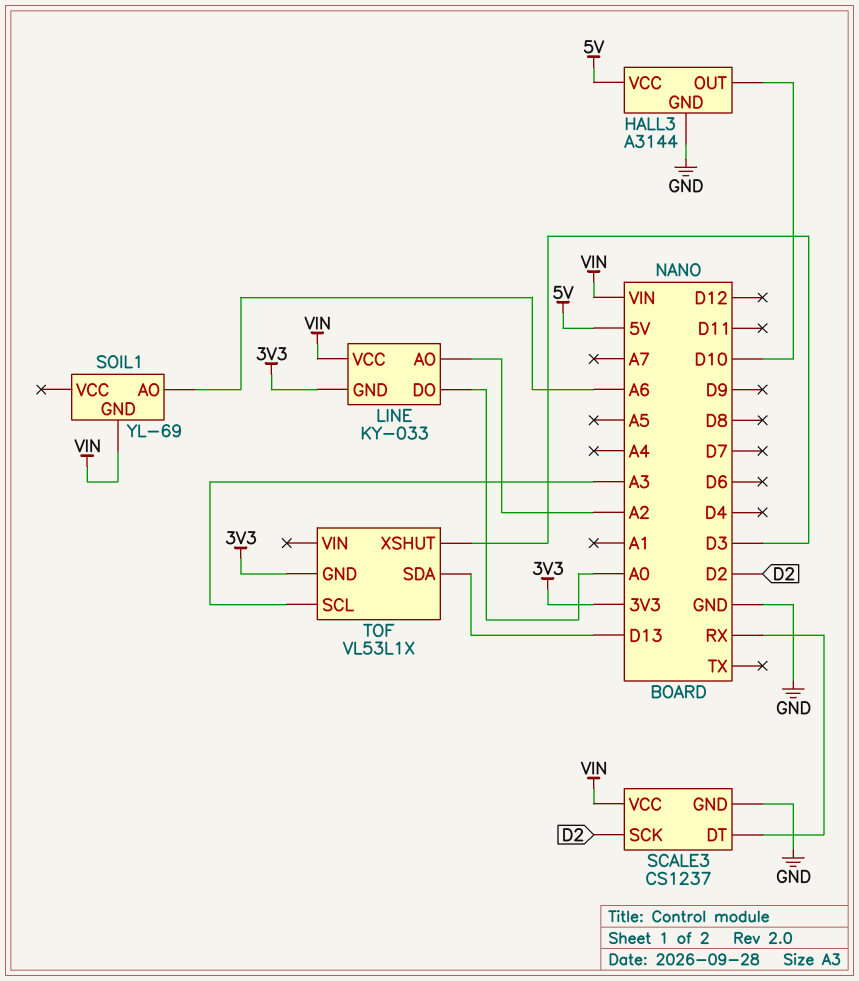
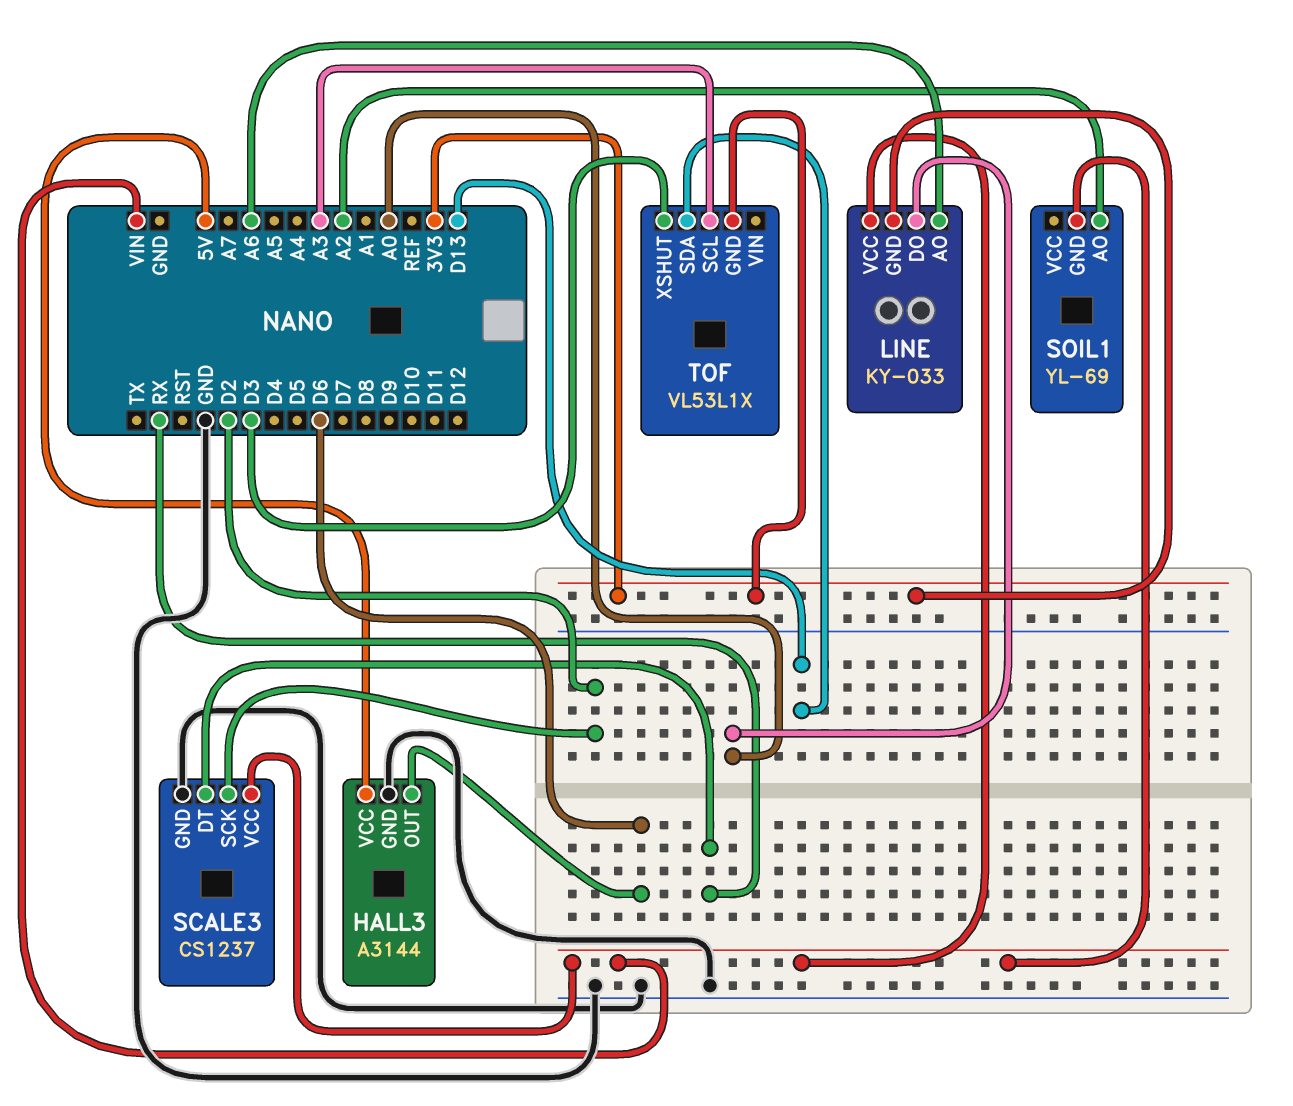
HALL3 pin OUT: D10 -> D6
LINE pin AO: A2 -> A6
SOIL1 pin AO: A6 -> A2

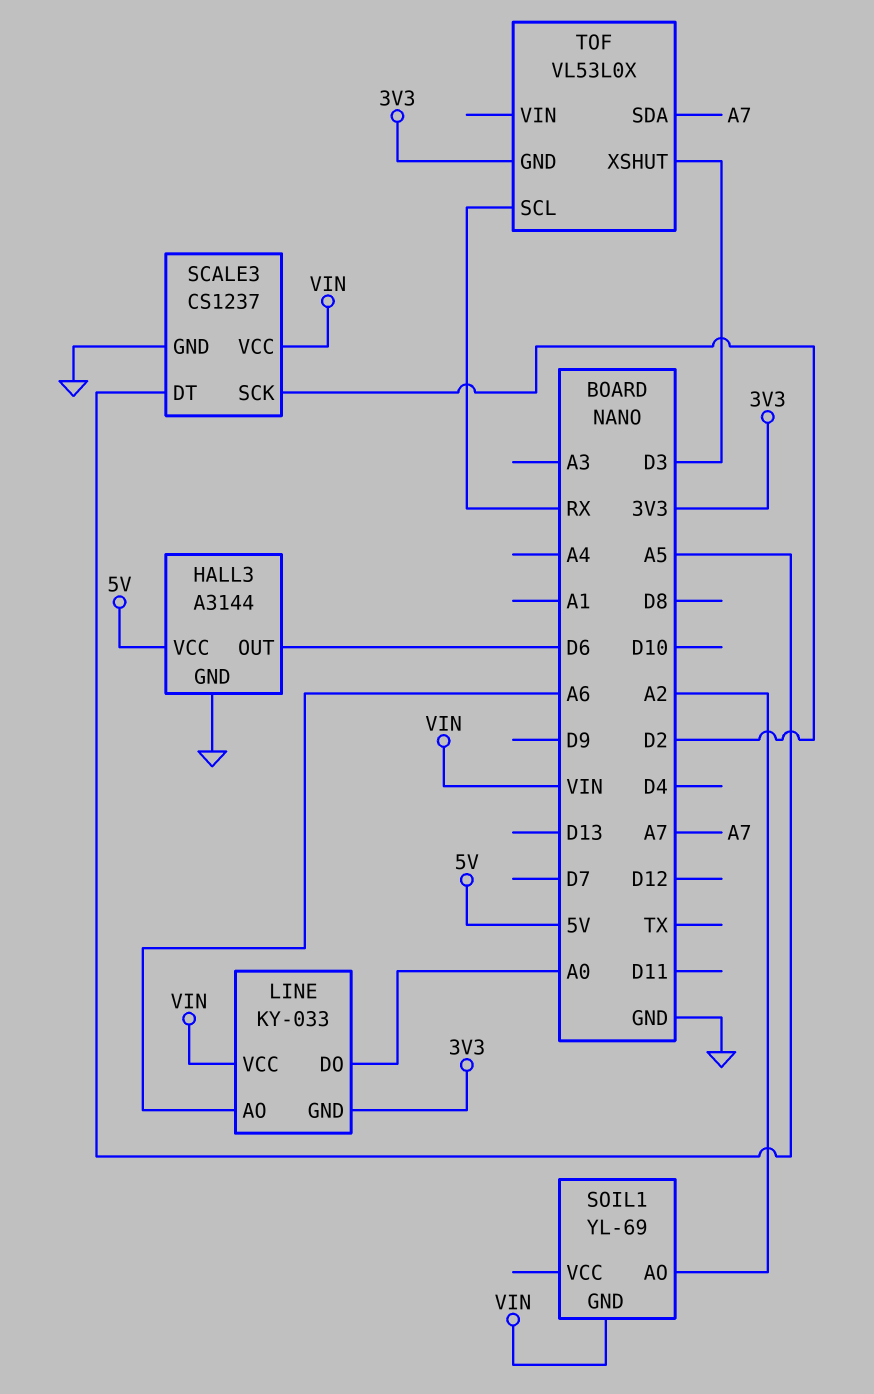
SCALE3 pin DT: RX -> A5
TOF: VL53L1X -> VL53L0X
TOF pin SCL: A3 -> RX
TOF pin SDA: D13 -> A7

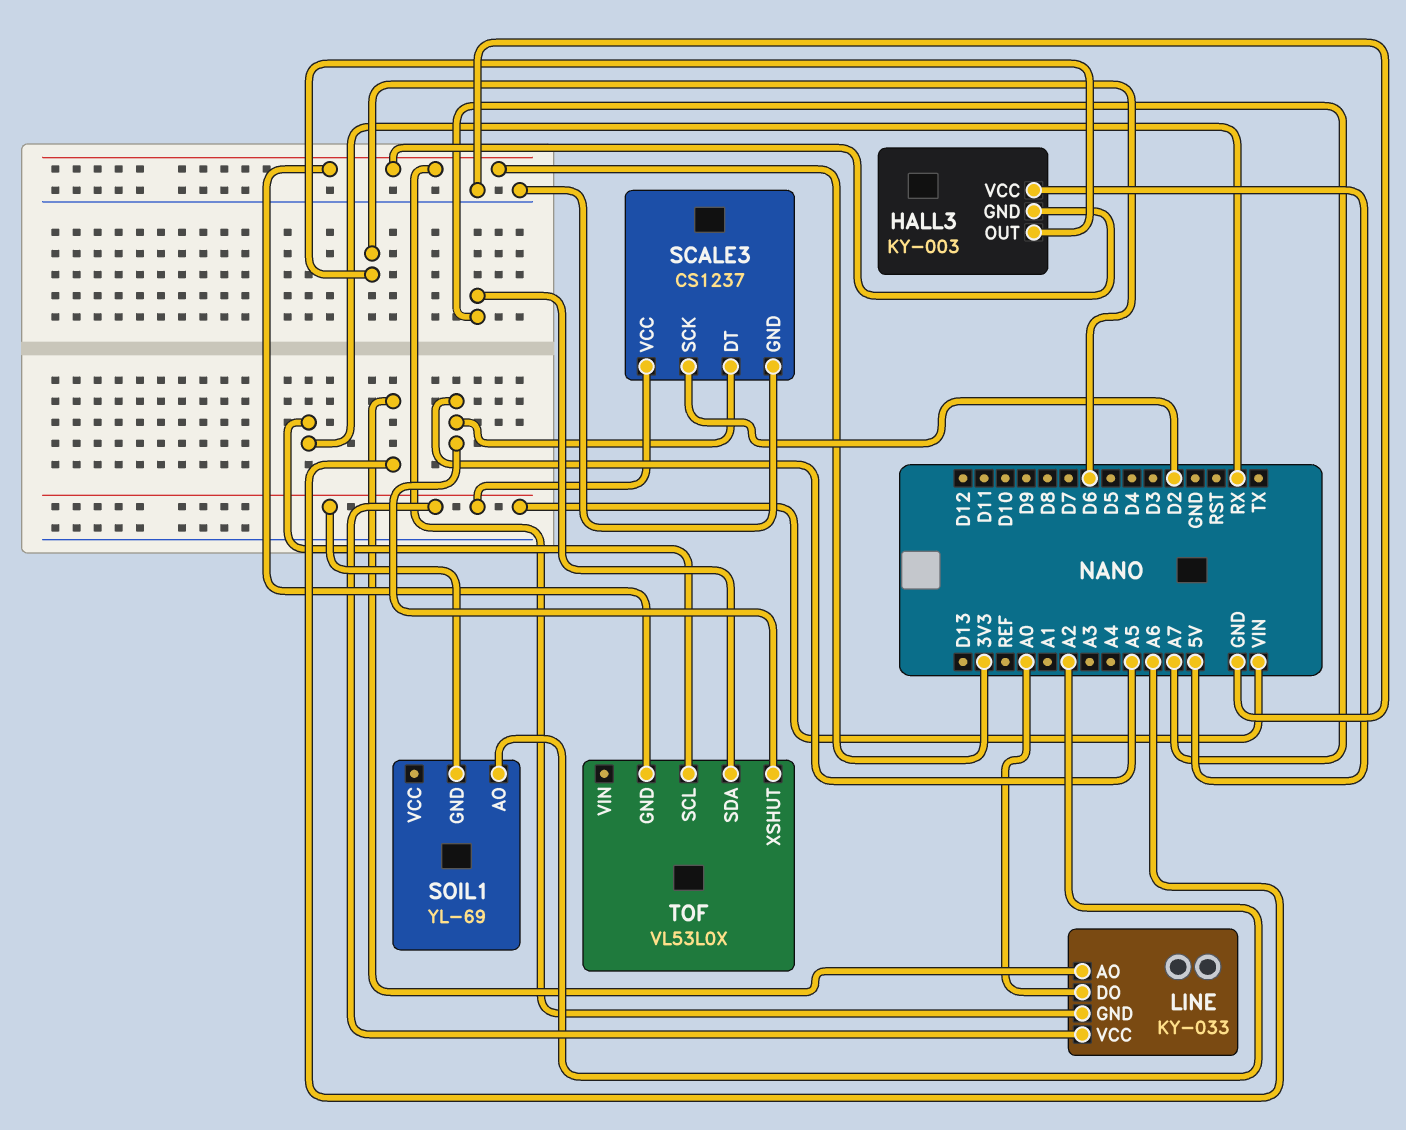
HALL3: A3144 -> KY-003
HALL3 pin GND: GND -> 3V3
TOF pin XSHUT: D3 -> A5

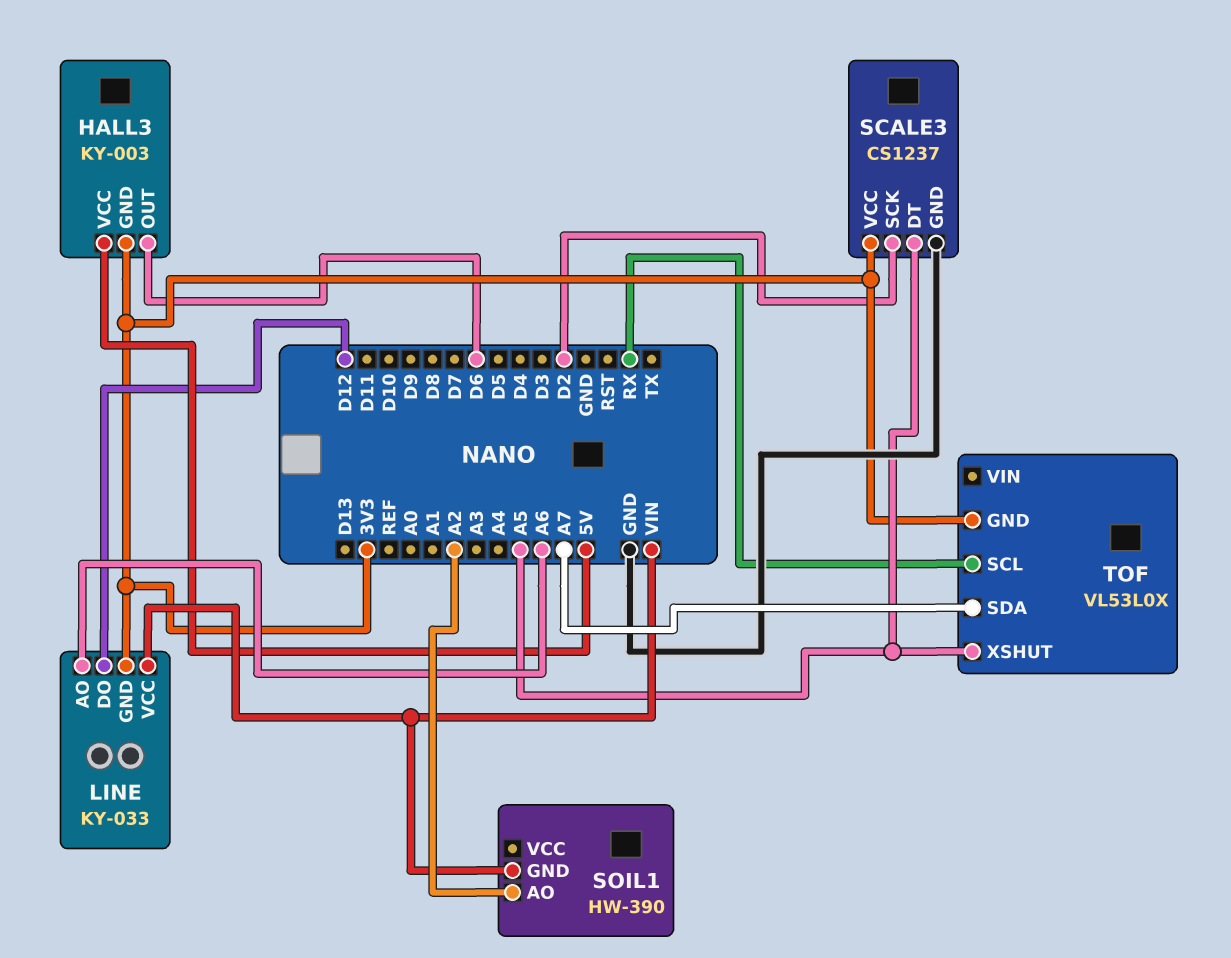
LINE pin DO: A0 -> D12
SCALE3 pin VCC: VIN -> 3V3
SOIL1: YL-69 -> HW-390

